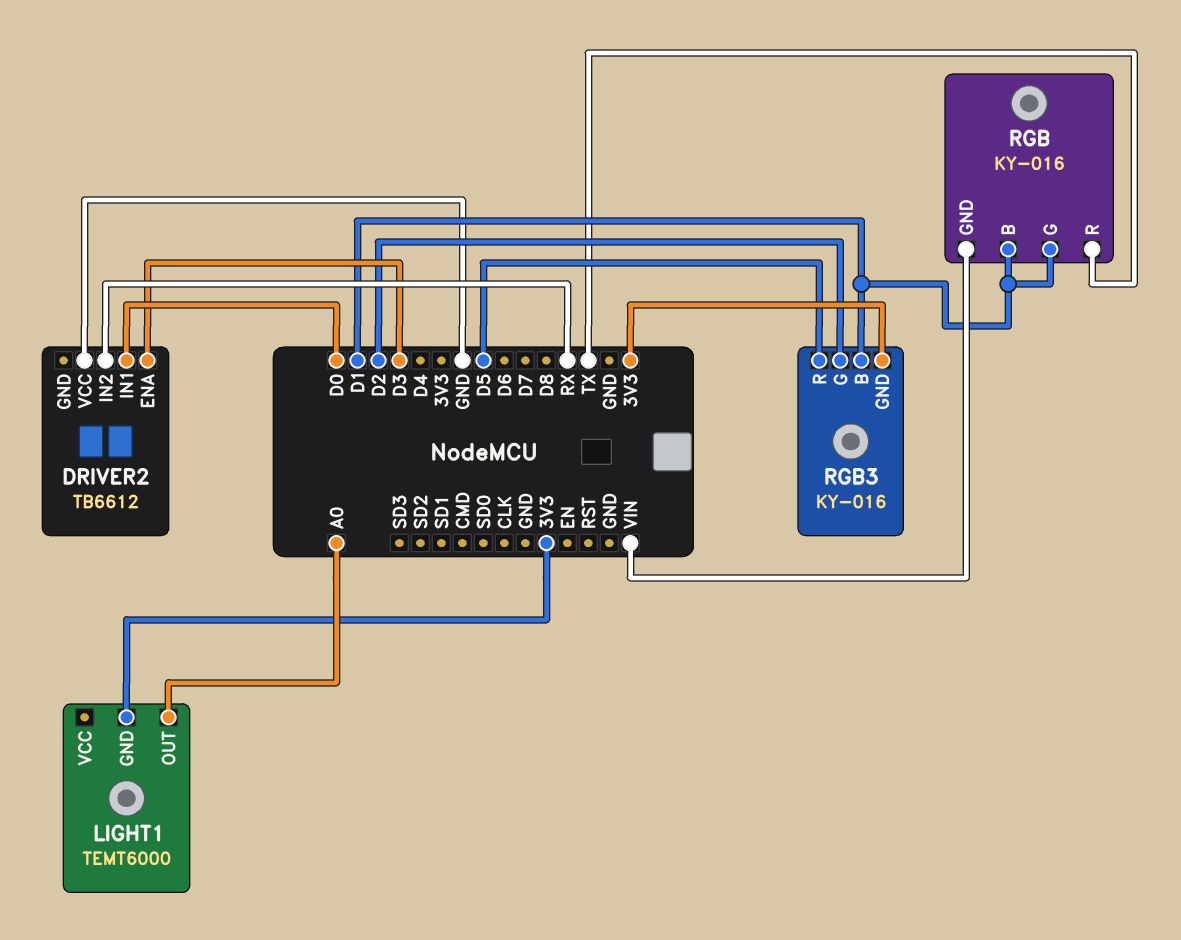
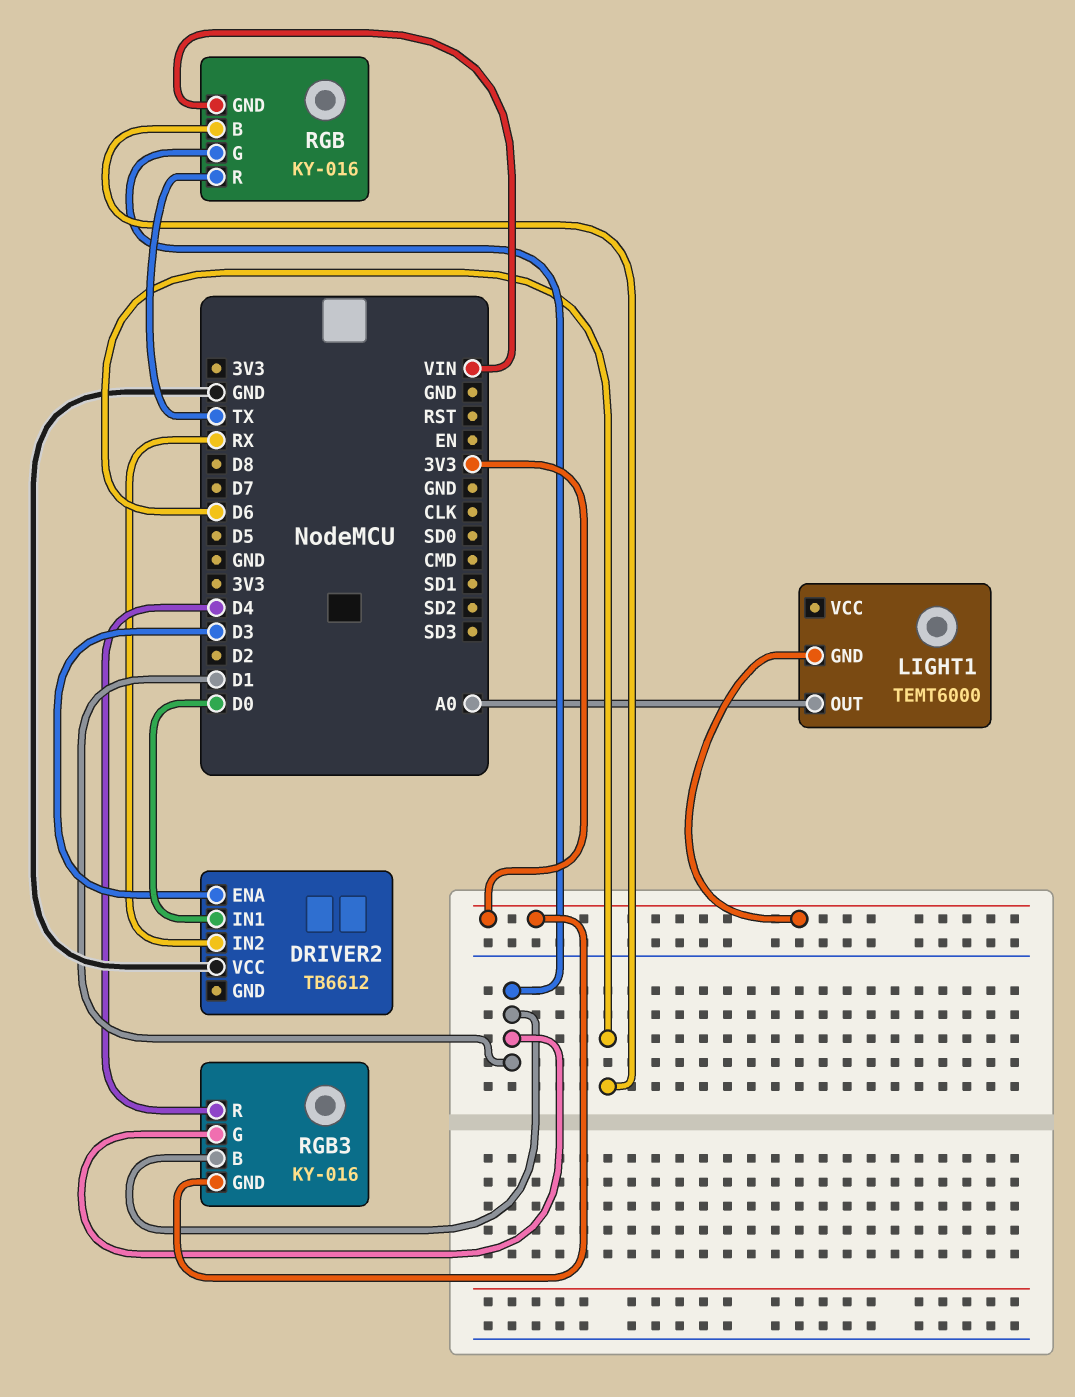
RGB pin B: D1 -> D6
RGB3 pin G: D2 -> D1
RGB3 pin R: D5 -> D4

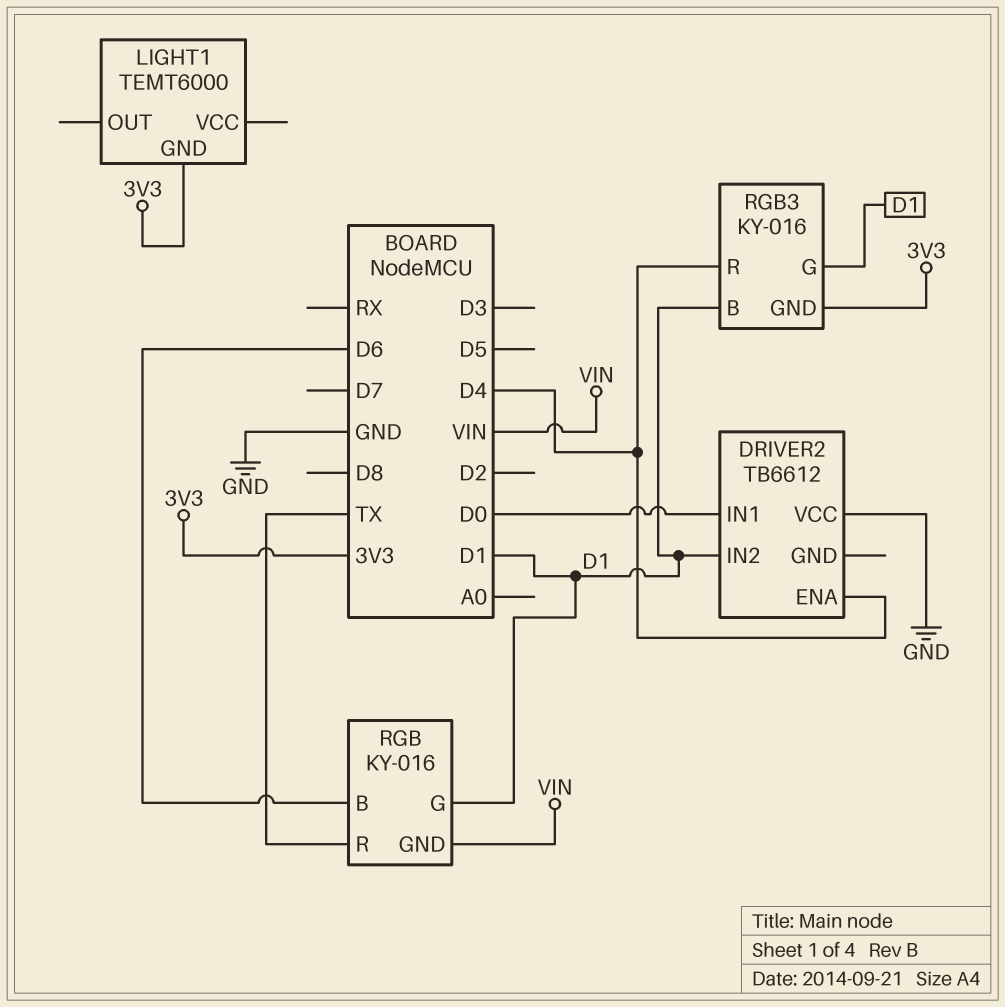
DRIVER2 pin ENA: D3 -> D4
DRIVER2 pin IN2: RX -> D1
LIGHT1 pin OUT: A0 -> none

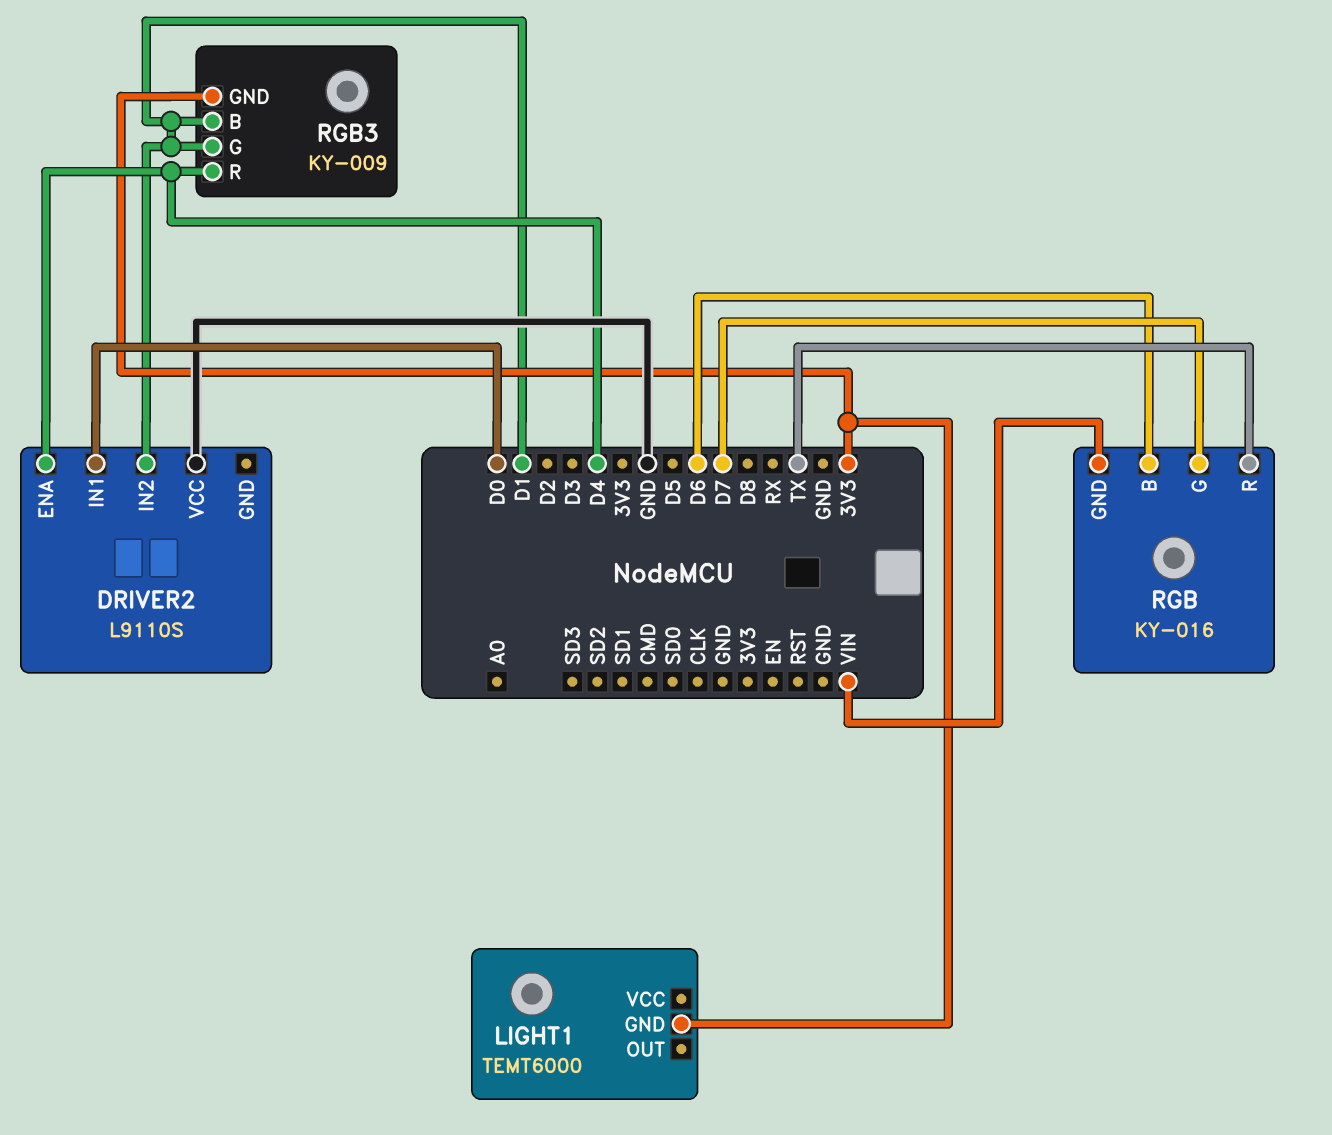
DRIVER2: TB6612 -> L9110S
RGB pin G: D1 -> D7
RGB3: KY-016 -> KY-009

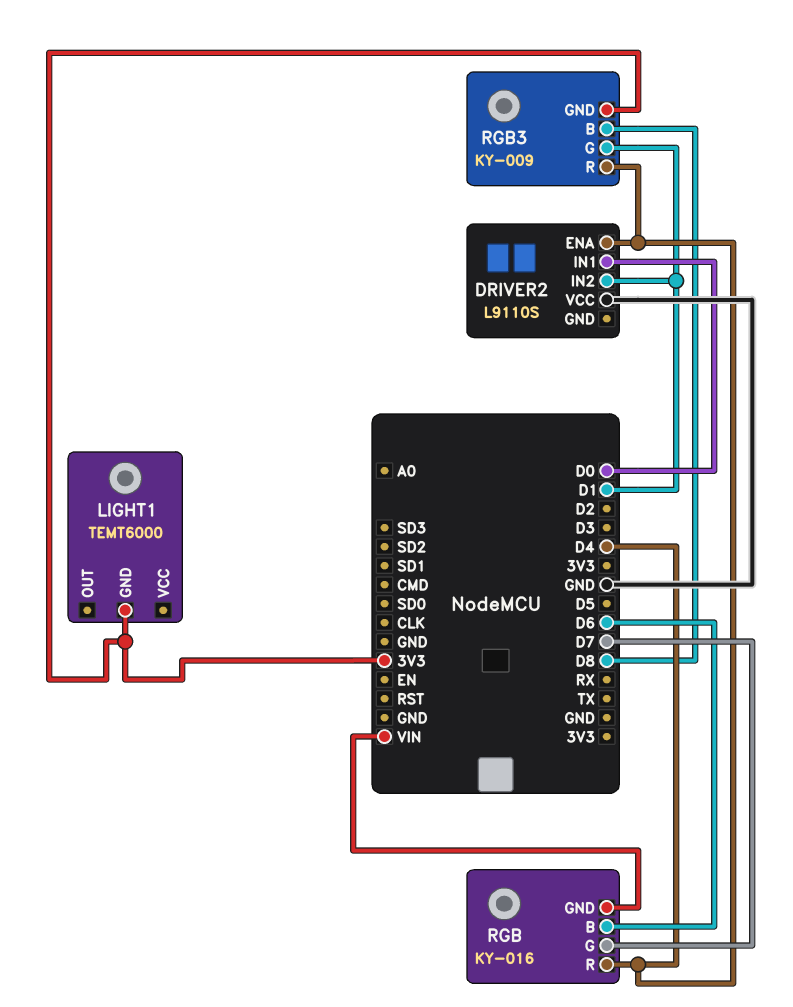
RGB pin R: TX -> D4
RGB3 pin B: D1 -> D8

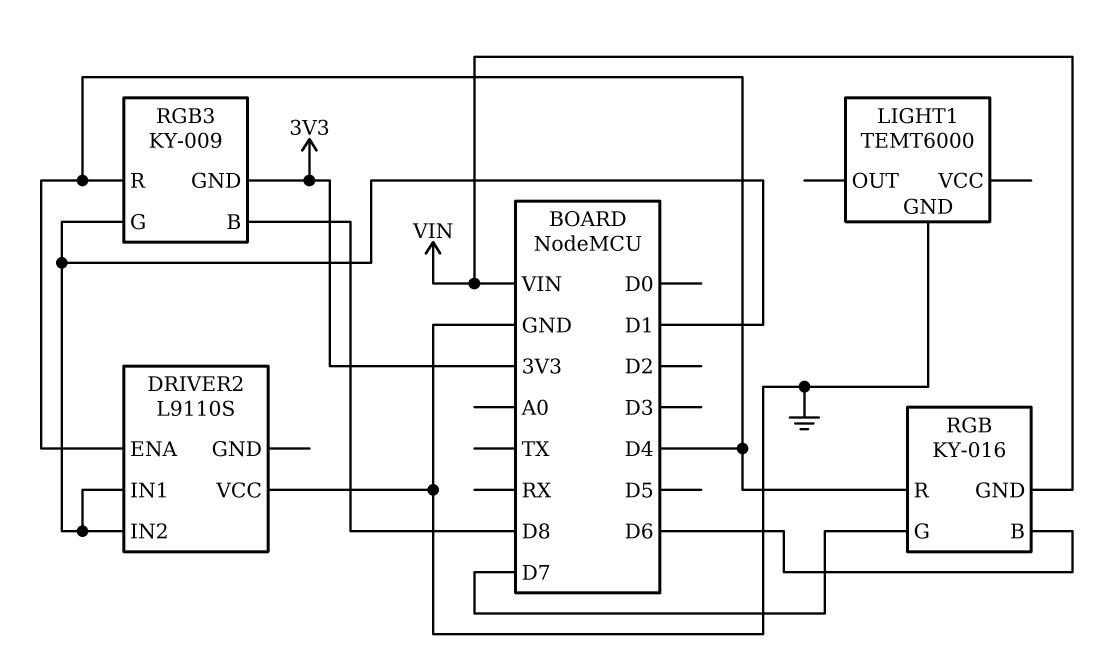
DRIVER2 pin IN1: D0 -> D1
LIGHT1 pin GND: 3V3 -> GND

